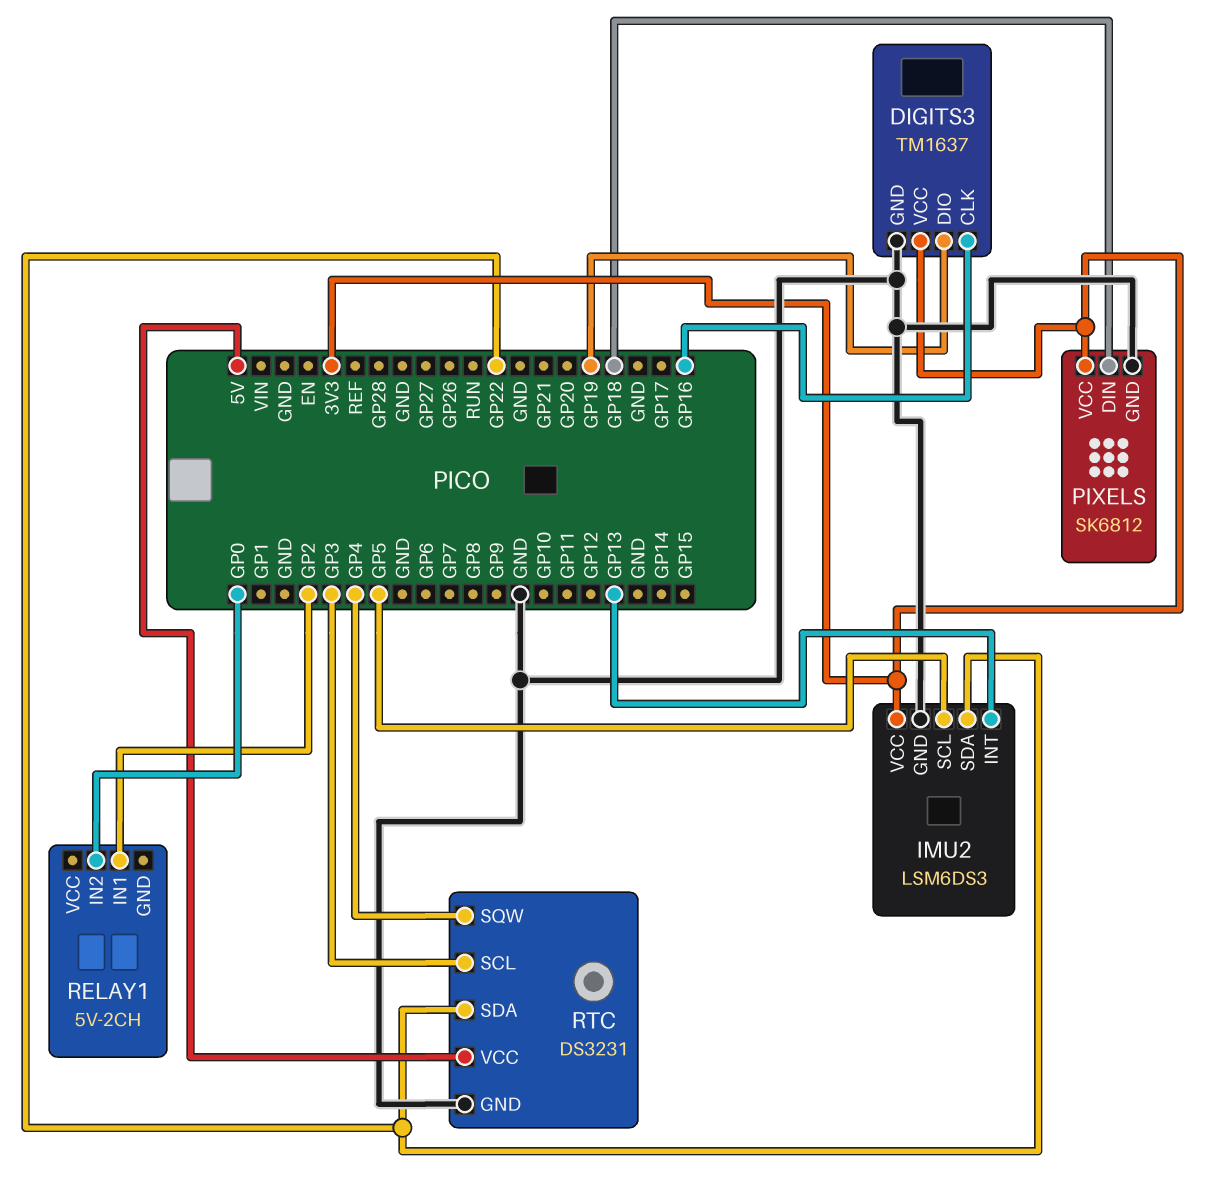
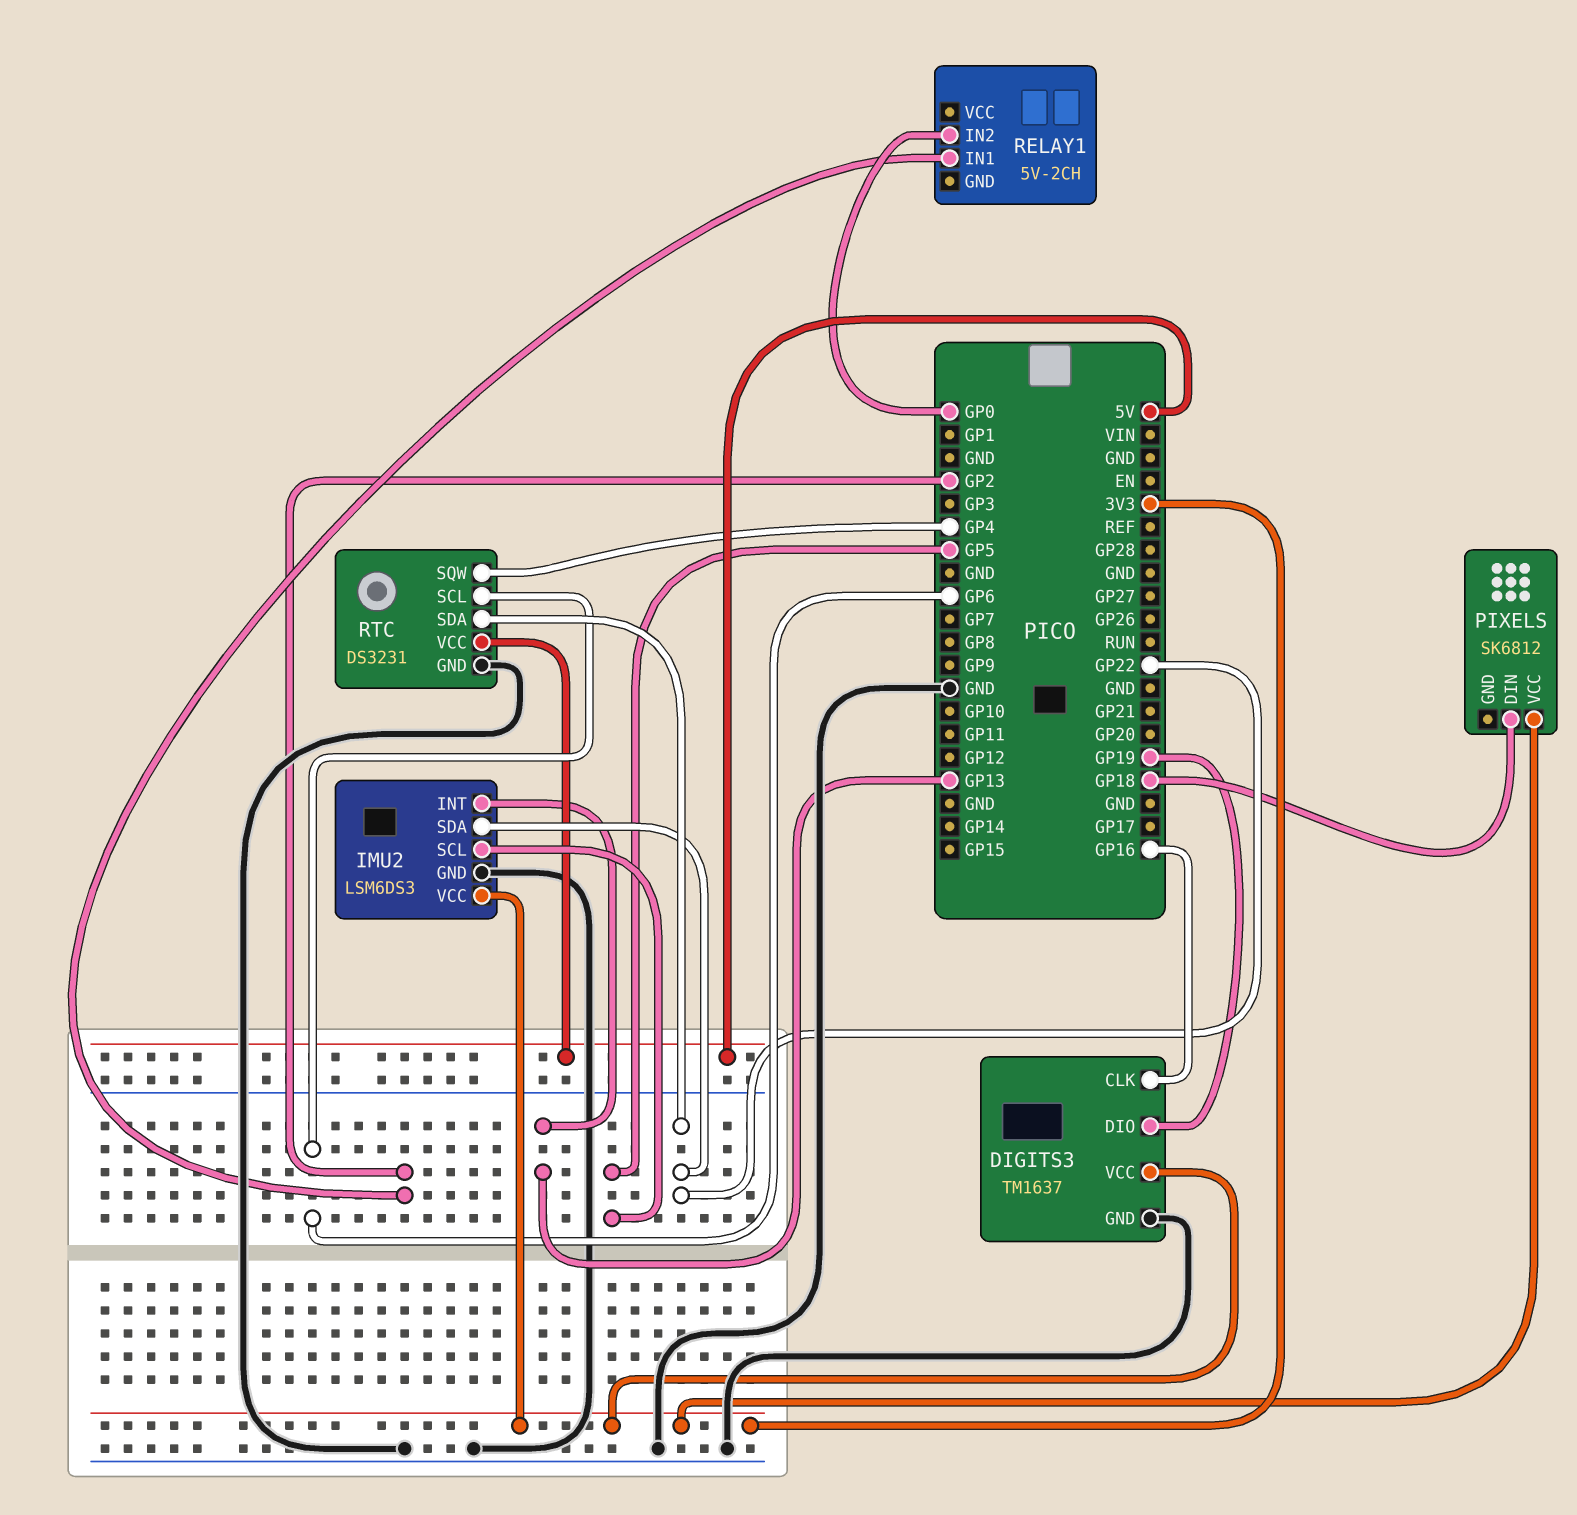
PIXELS pin GND: GND -> none
RTC pin SCL: GP3 -> GP6

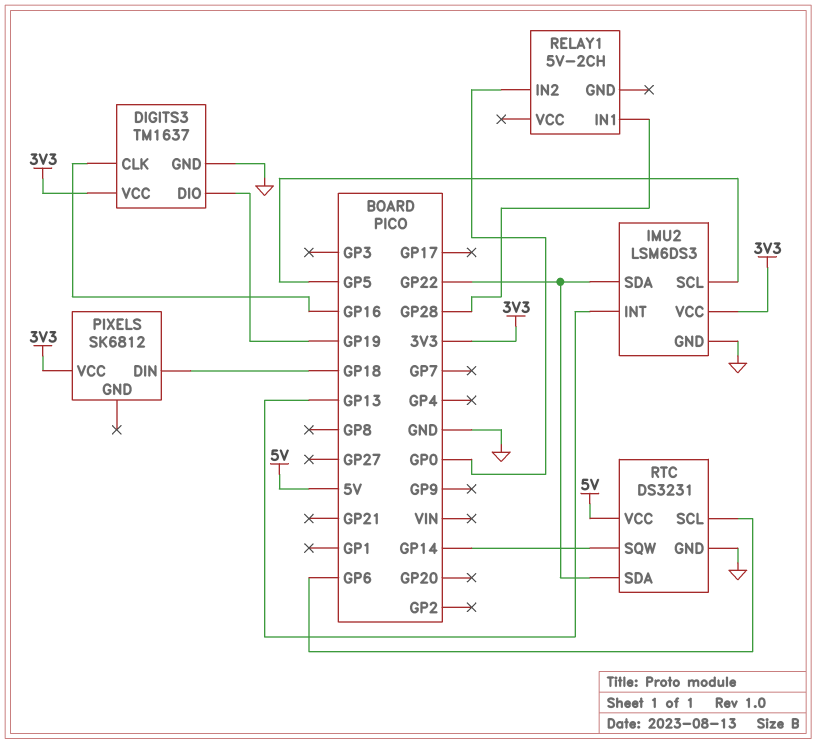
RELAY1 pin IN1: GP2 -> GP28
RTC pin SQW: GP4 -> GP14

